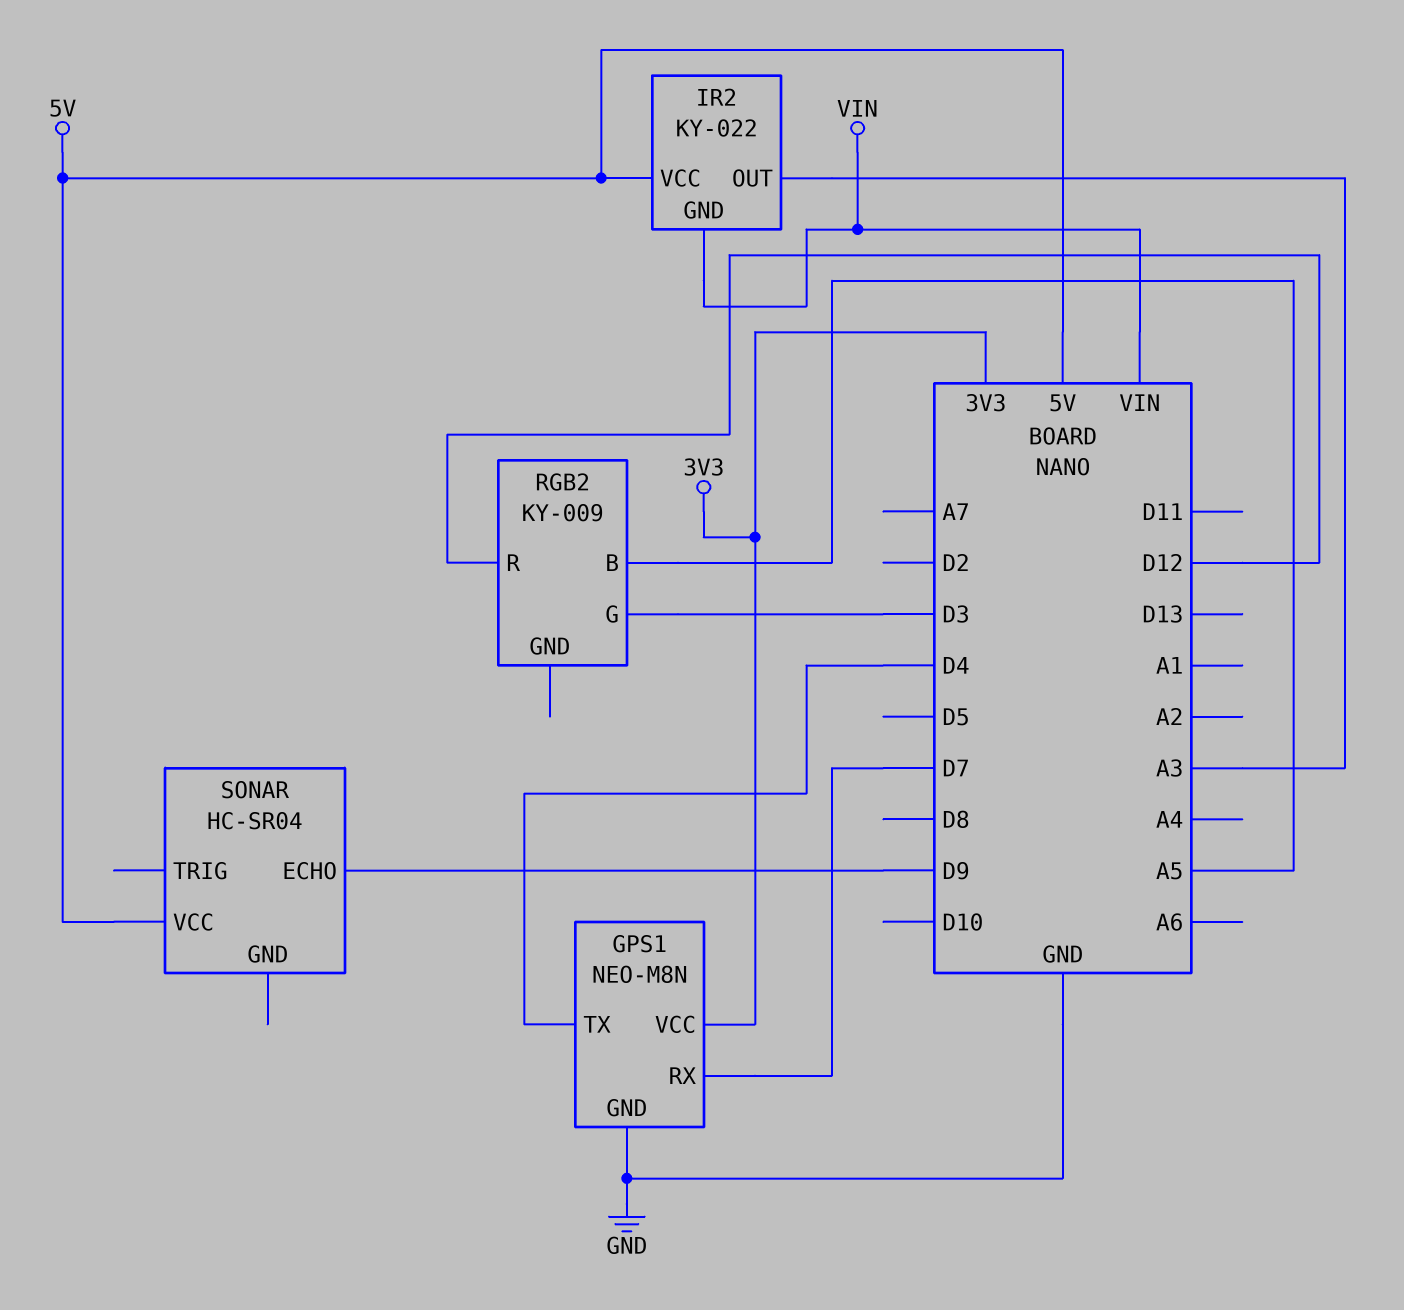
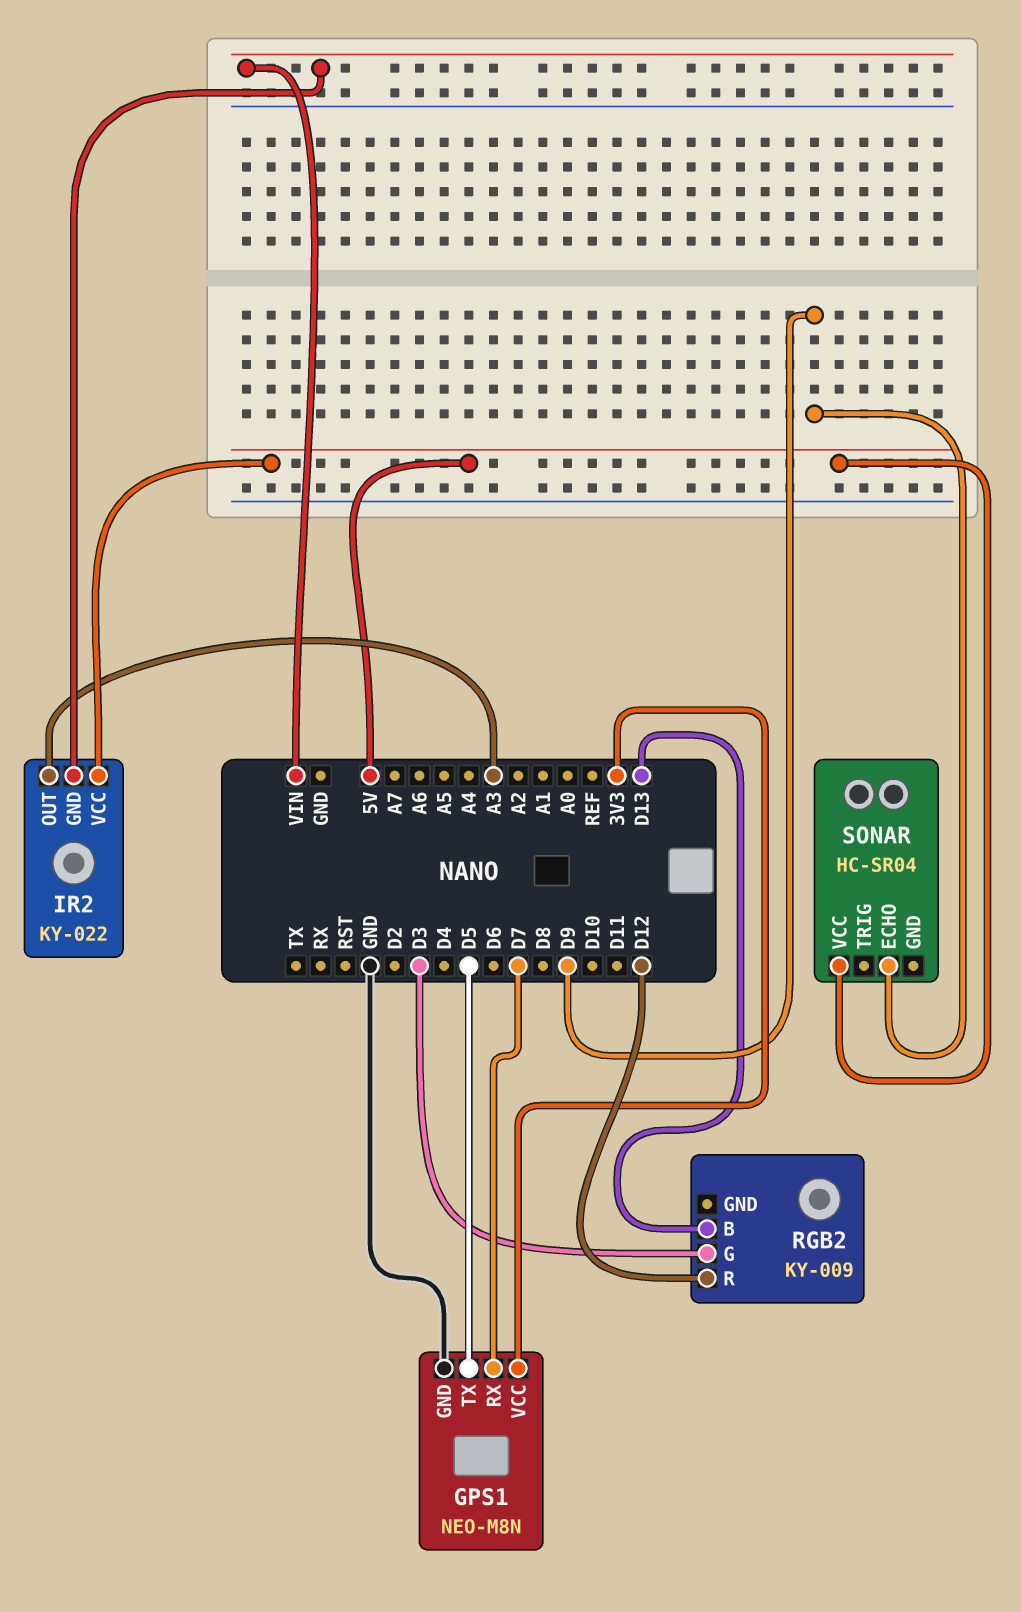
GPS1 pin TX: D4 -> D5
RGB2 pin B: A5 -> D13

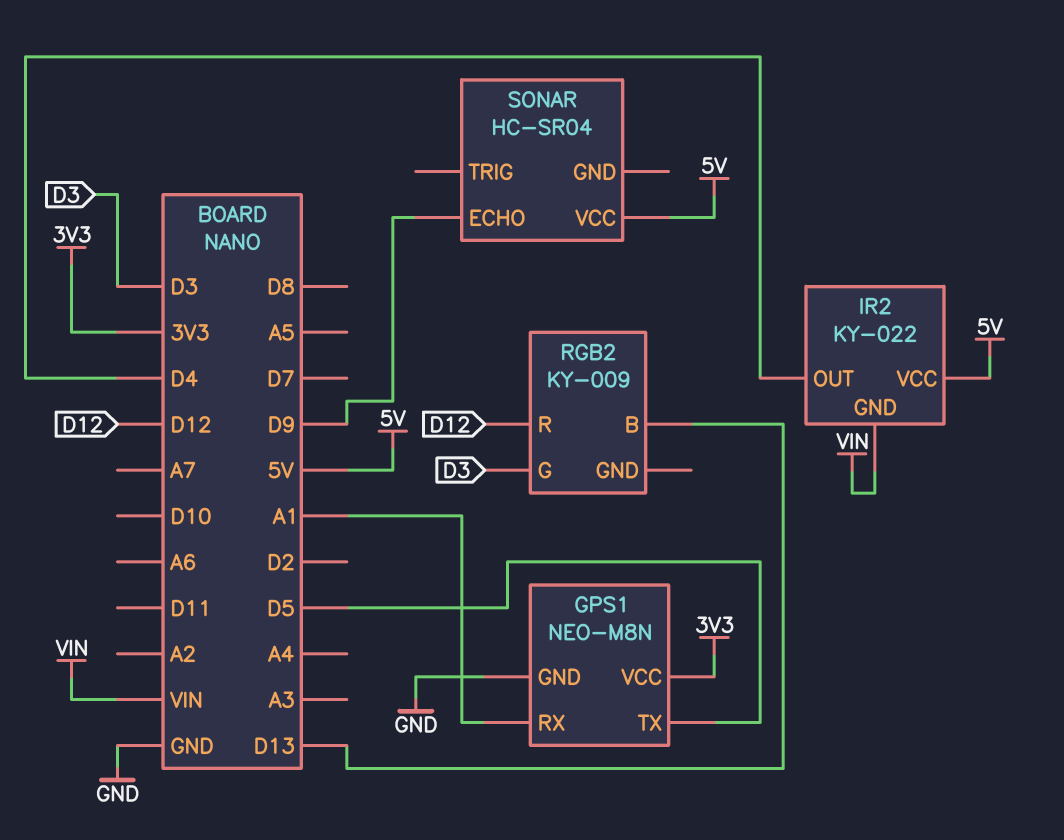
GPS1 pin RX: D7 -> A1
IR2 pin OUT: A3 -> D4

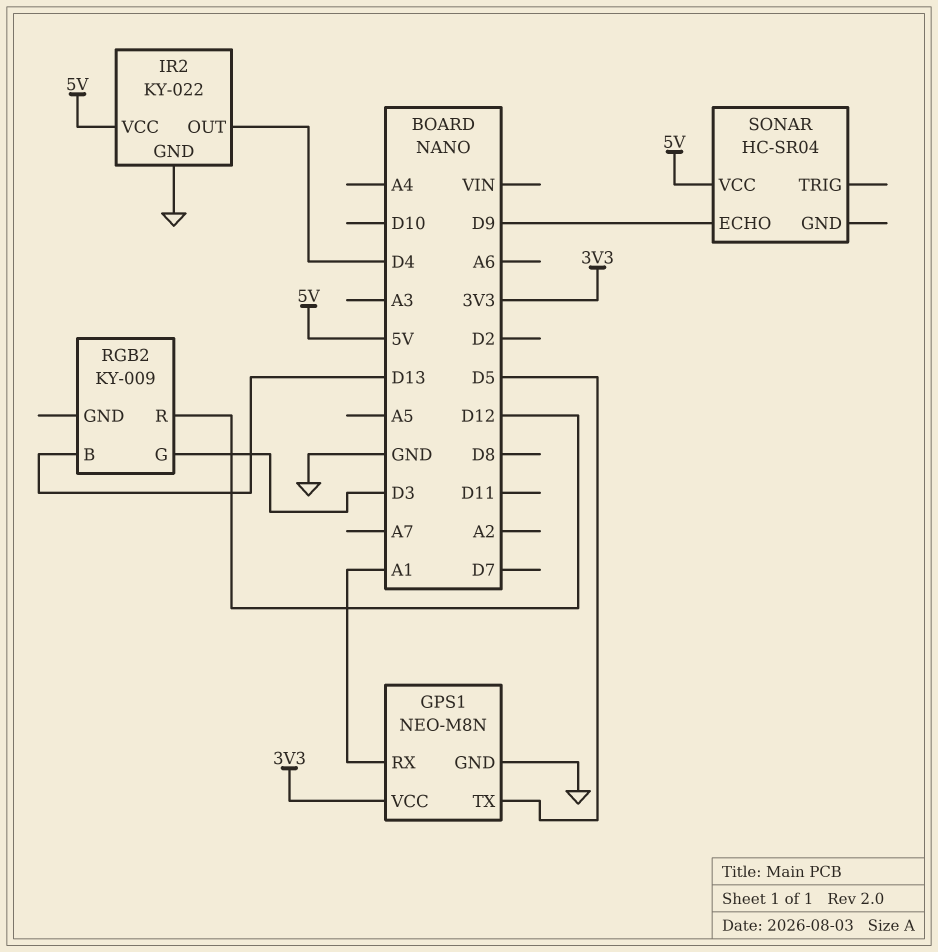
IR2 pin GND: VIN -> GND

